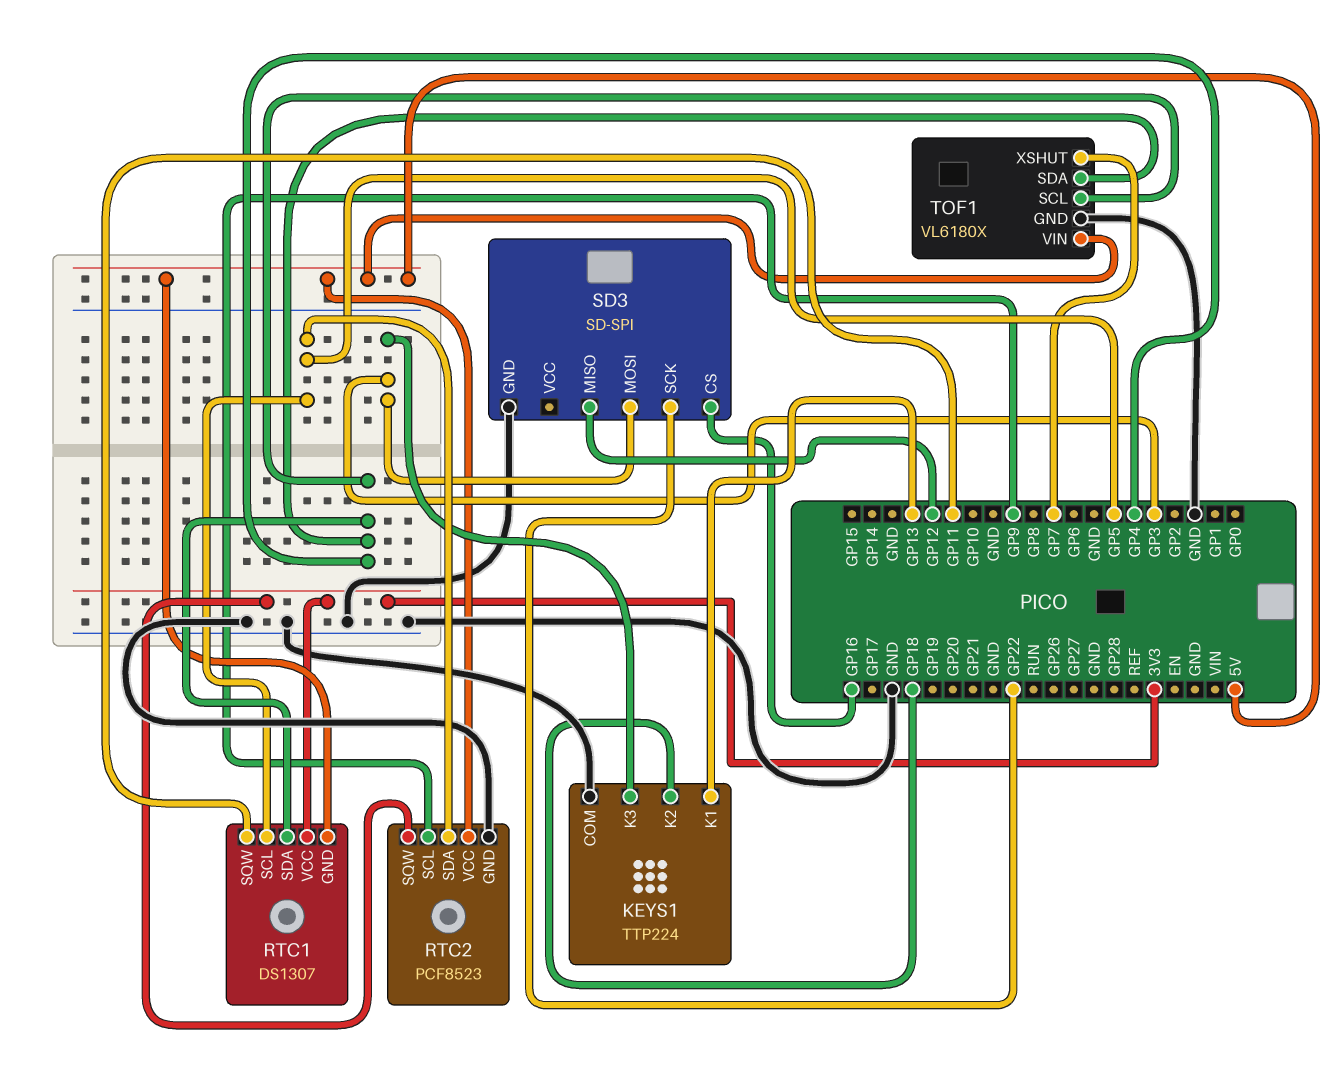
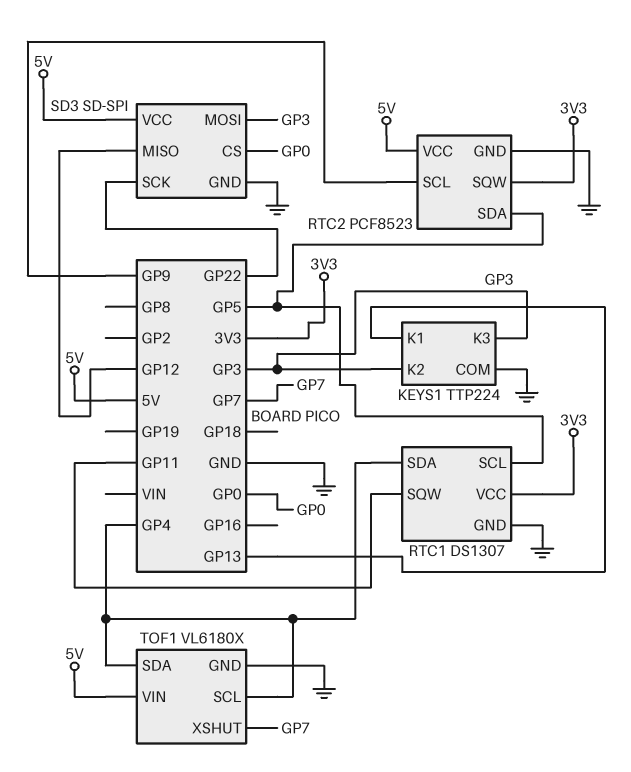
KEYS1 pin K2: GP18 -> GP3
RTC1 pin GND: 5V -> GND
SD3 pin CS: GP16 -> GP0
SD3 pin VCC: none -> 5V

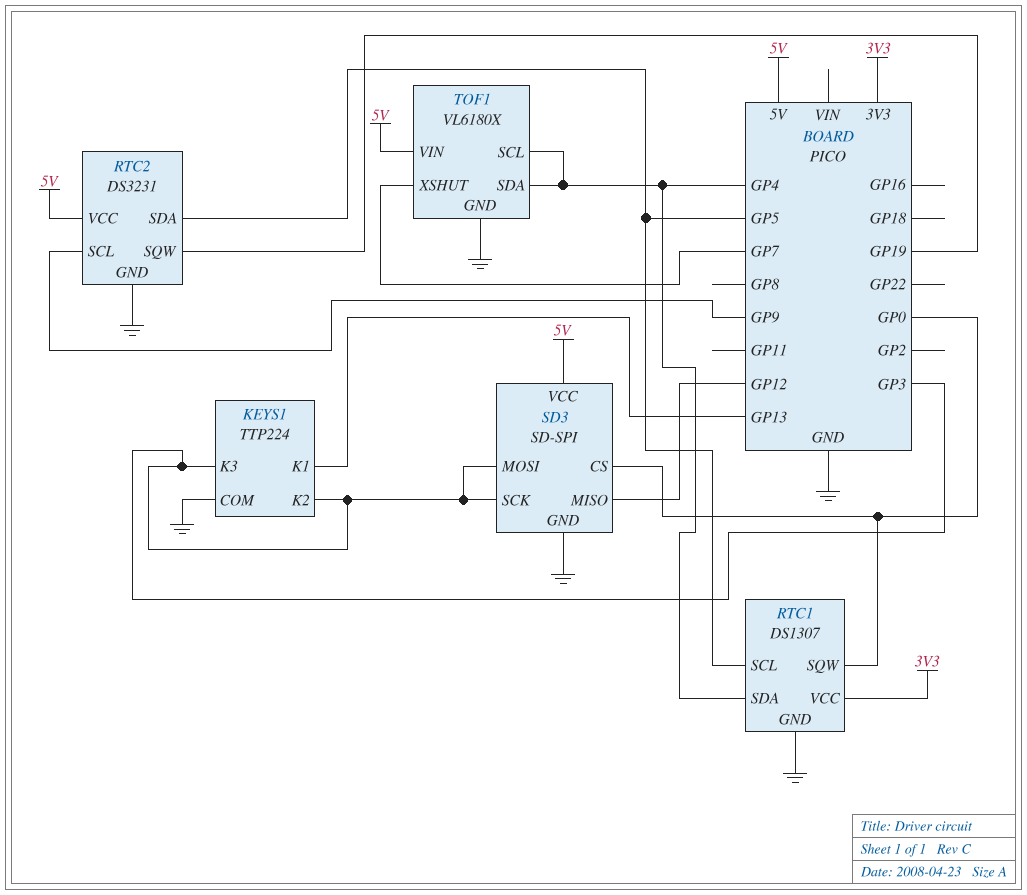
RTC1 pin SQW: GP11 -> GP0
RTC2: PCF8523 -> DS3231
RTC2 pin SQW: 3V3 -> GP19
SD3 pin SCK: GP22 -> GP3

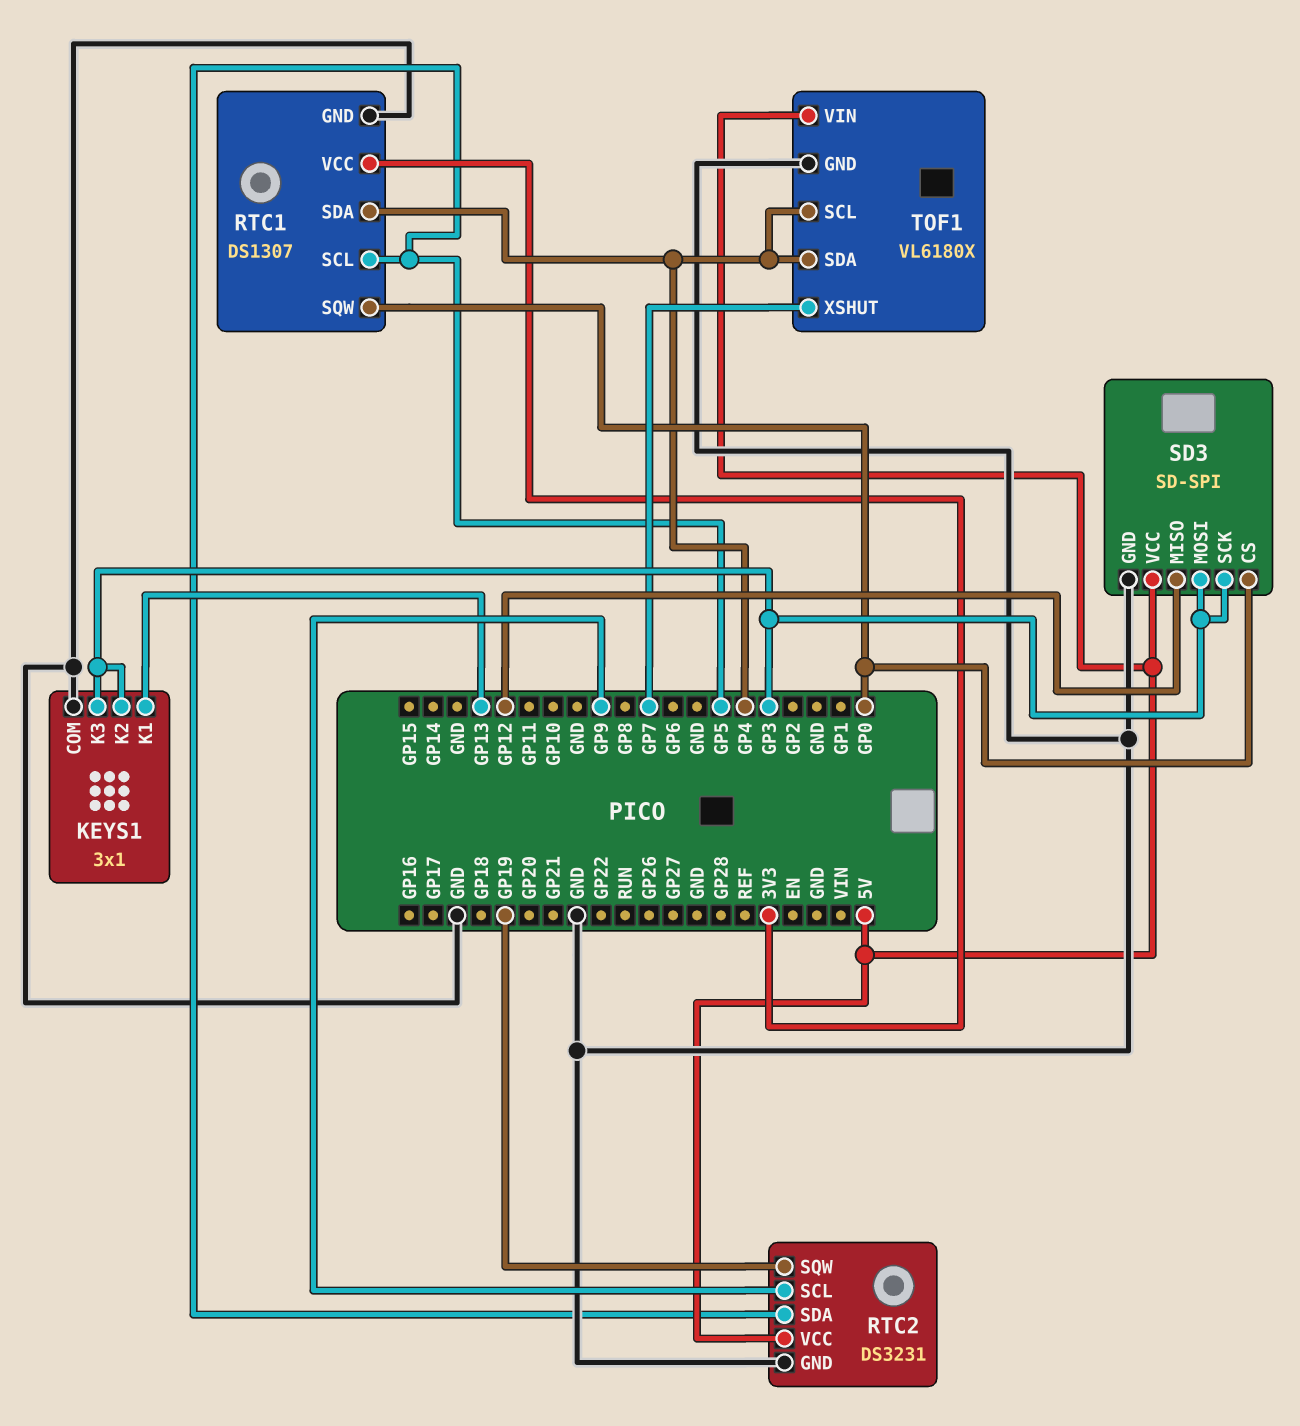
KEYS1: TTP224 -> 3x1

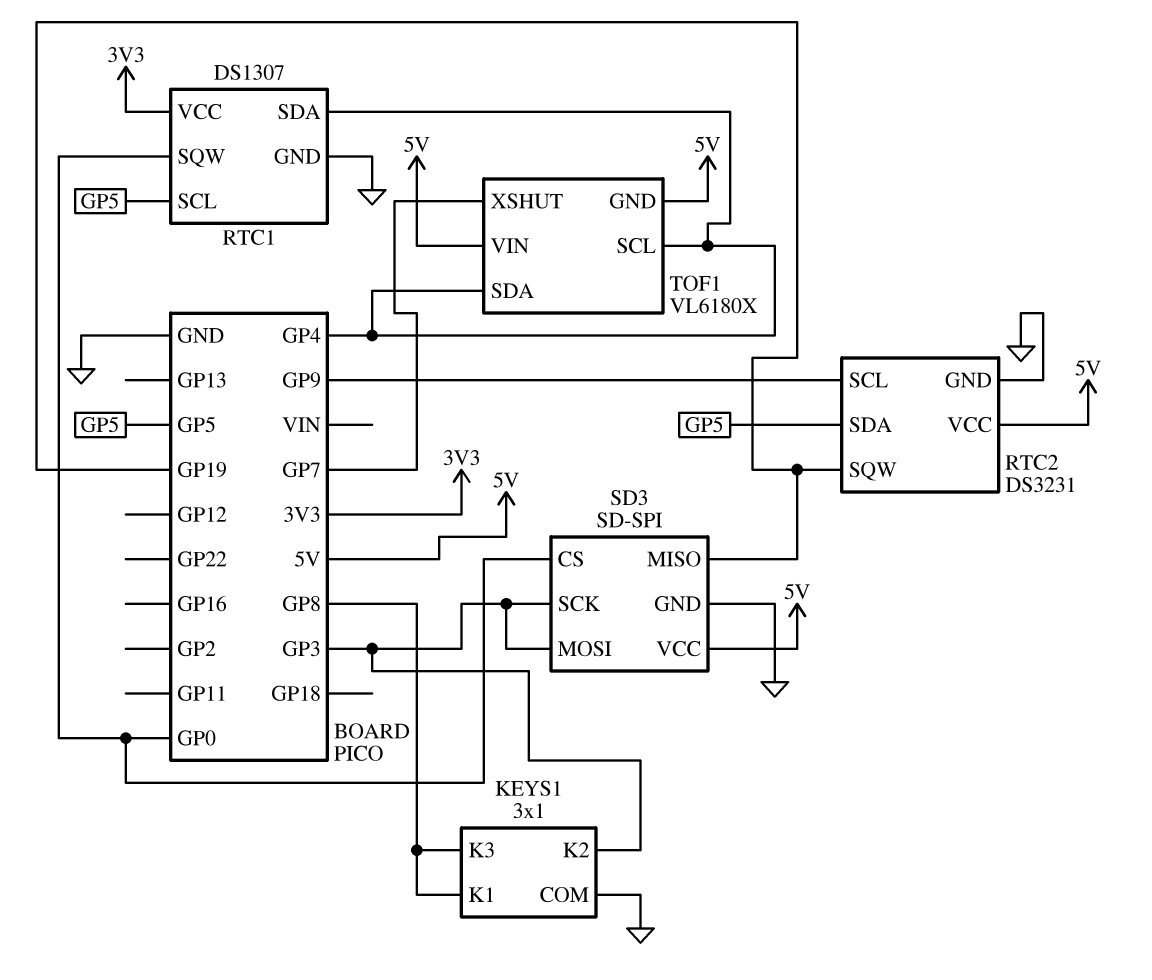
KEYS1 pin K1: GP13 -> GP8
KEYS1 pin K3: GP3 -> GP8
SD3 pin MISO: GP12 -> GP19
TOF1 pin GND: GND -> 5V

